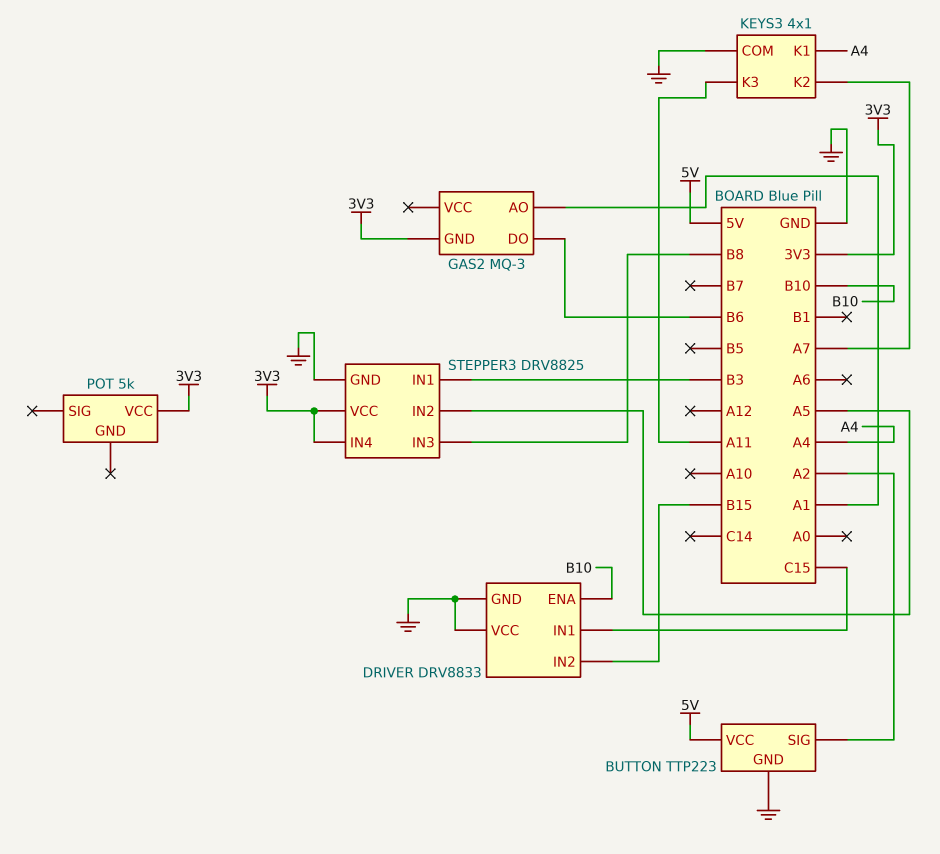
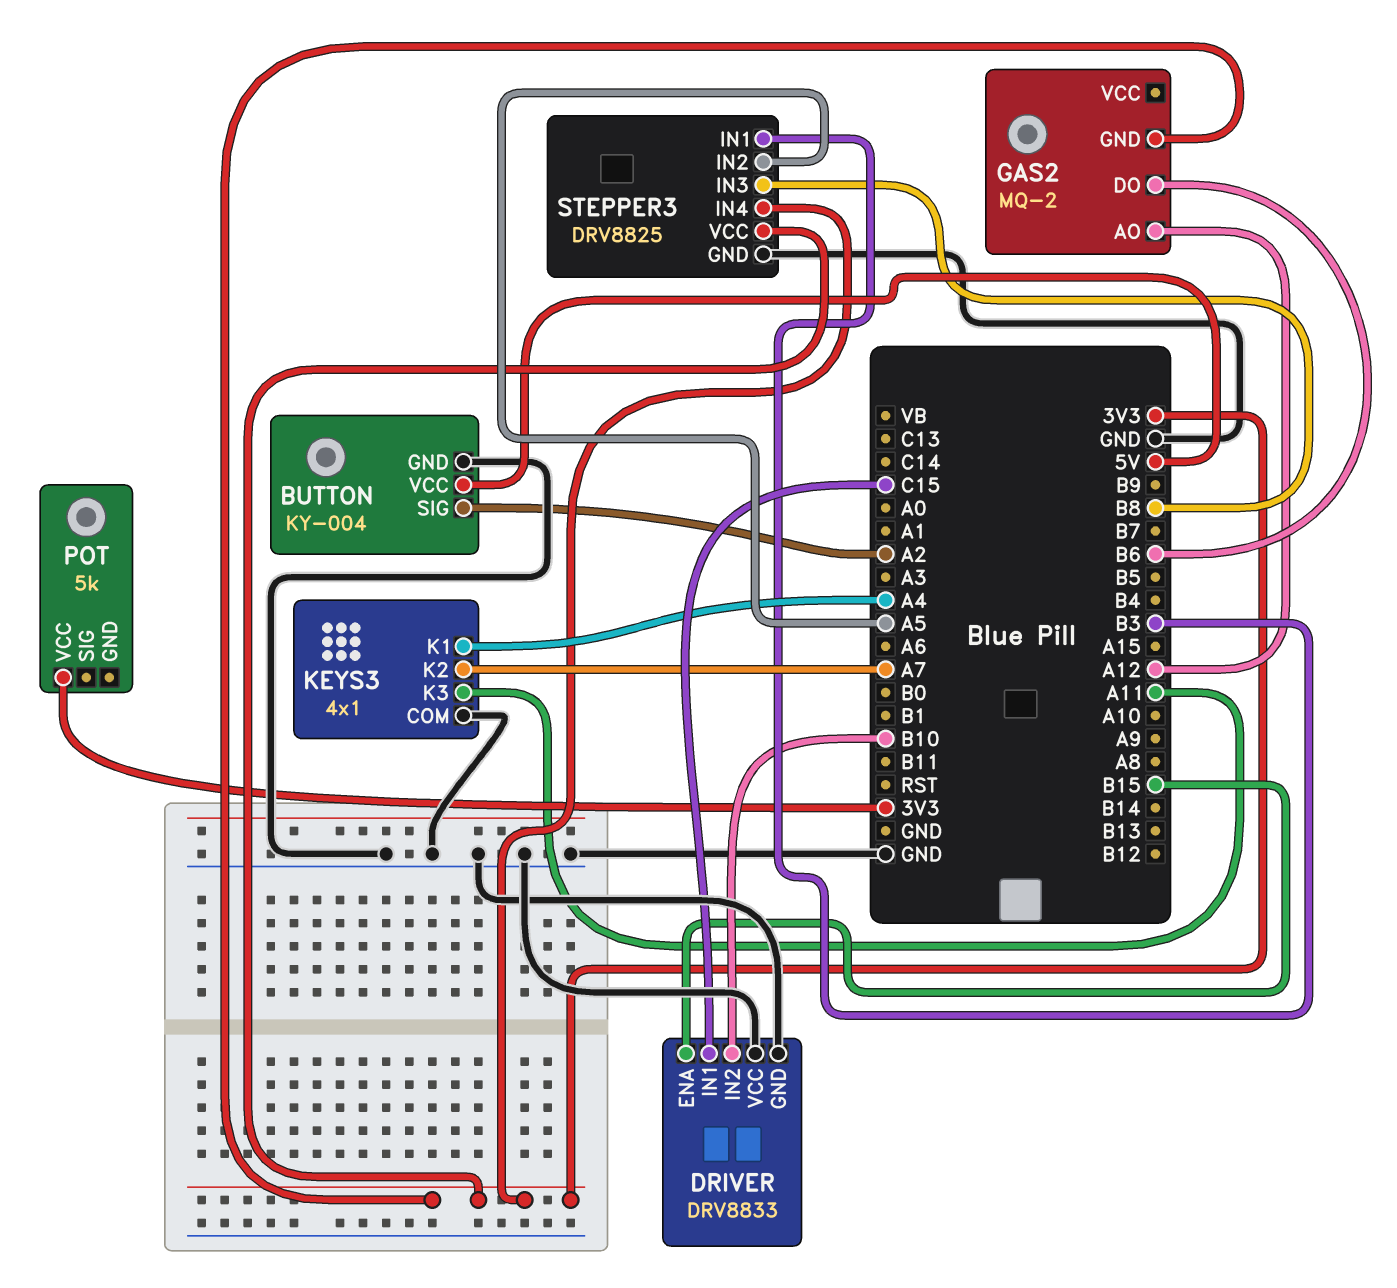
BUTTON: TTP223 -> KY-004
DRIVER pin ENA: B10 -> B15
DRIVER pin IN2: B15 -> B10
GAS2: MQ-3 -> MQ-2
GAS2 pin AO: A1 -> A12

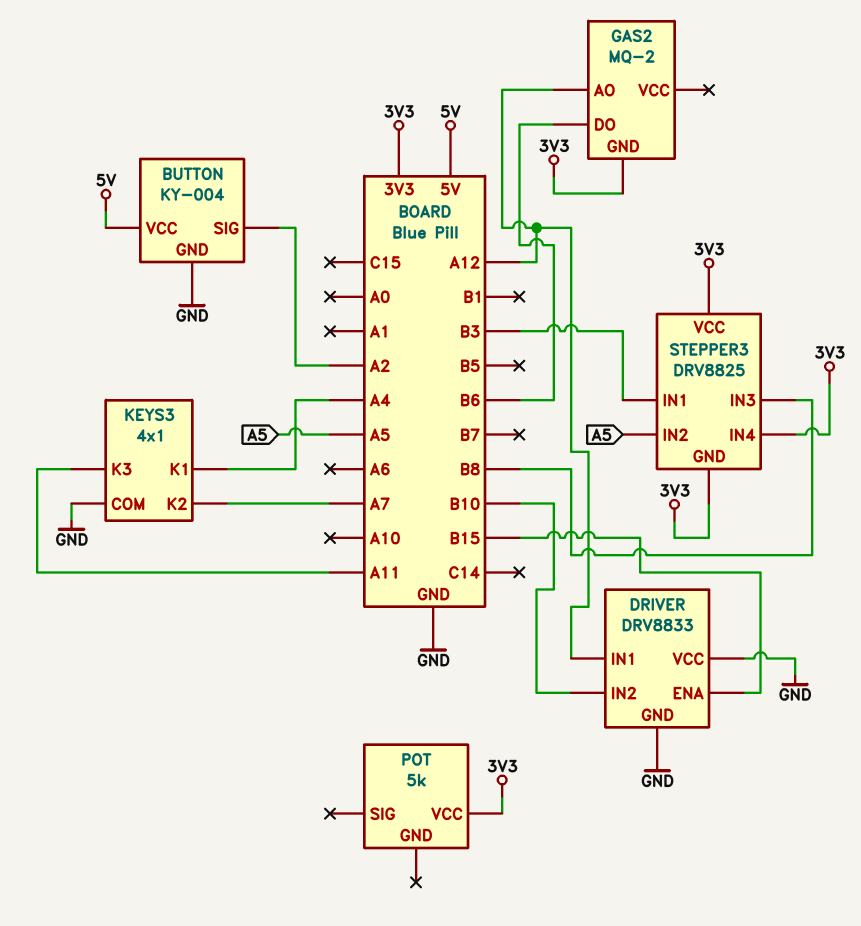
DRIVER pin IN1: C15 -> A12
STEPPER3 pin GND: GND -> 3V3

